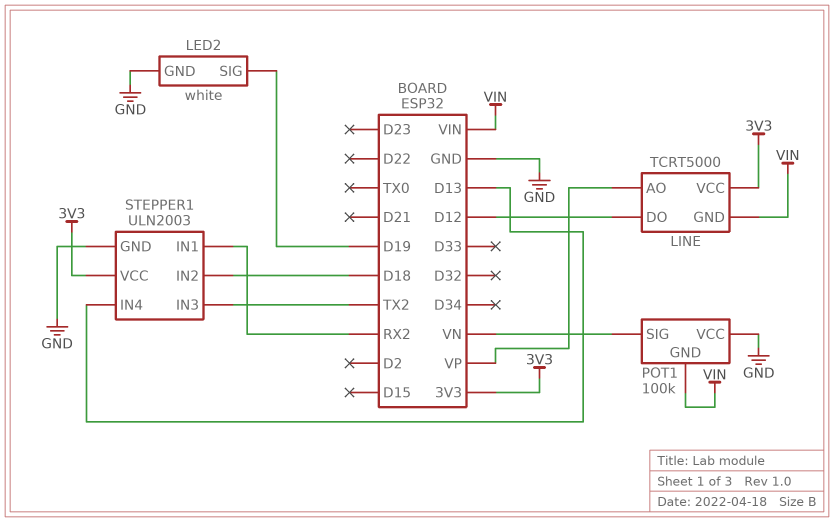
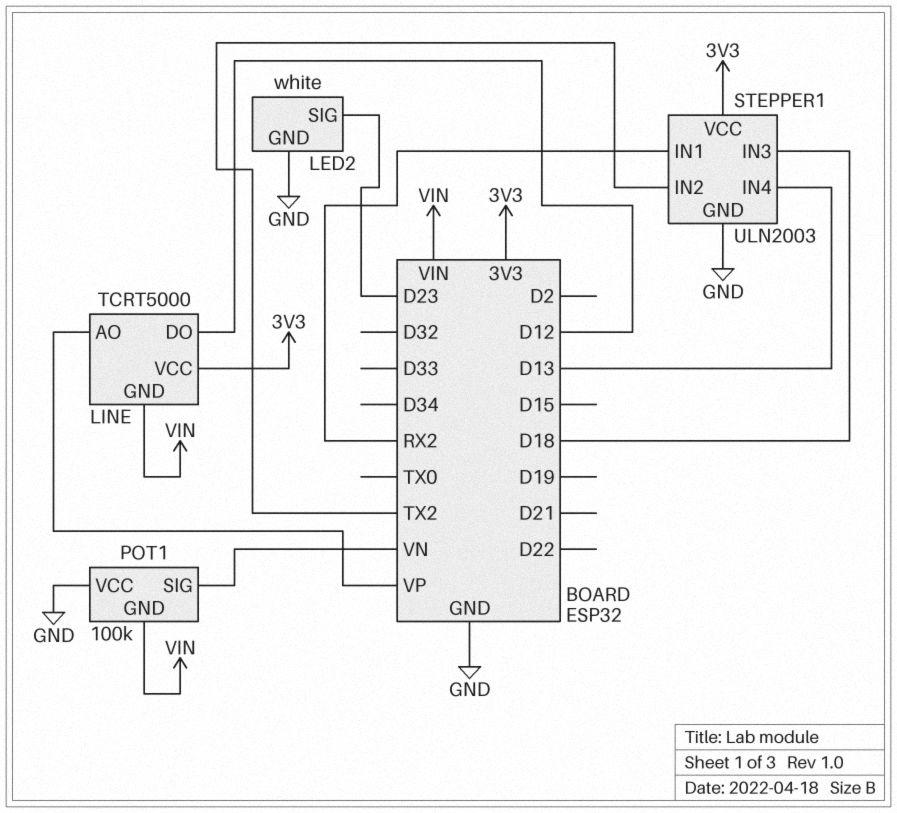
LED2 pin SIG: D19 -> D23
STEPPER1 pin IN2: D18 -> TX2
STEPPER1 pin IN3: TX2 -> D18

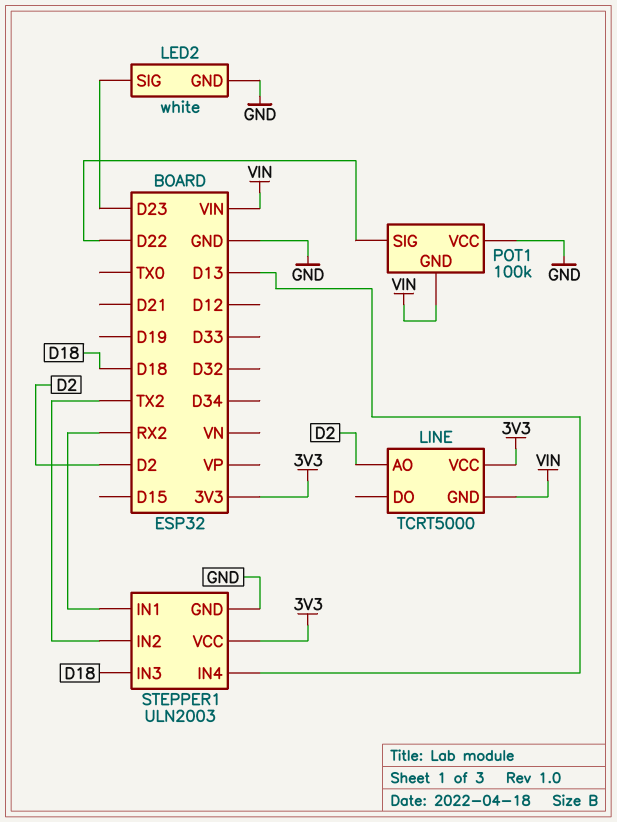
LINE pin AO: VP -> D2
LINE pin DO: D12 -> none
POT1 pin SIG: VN -> D22

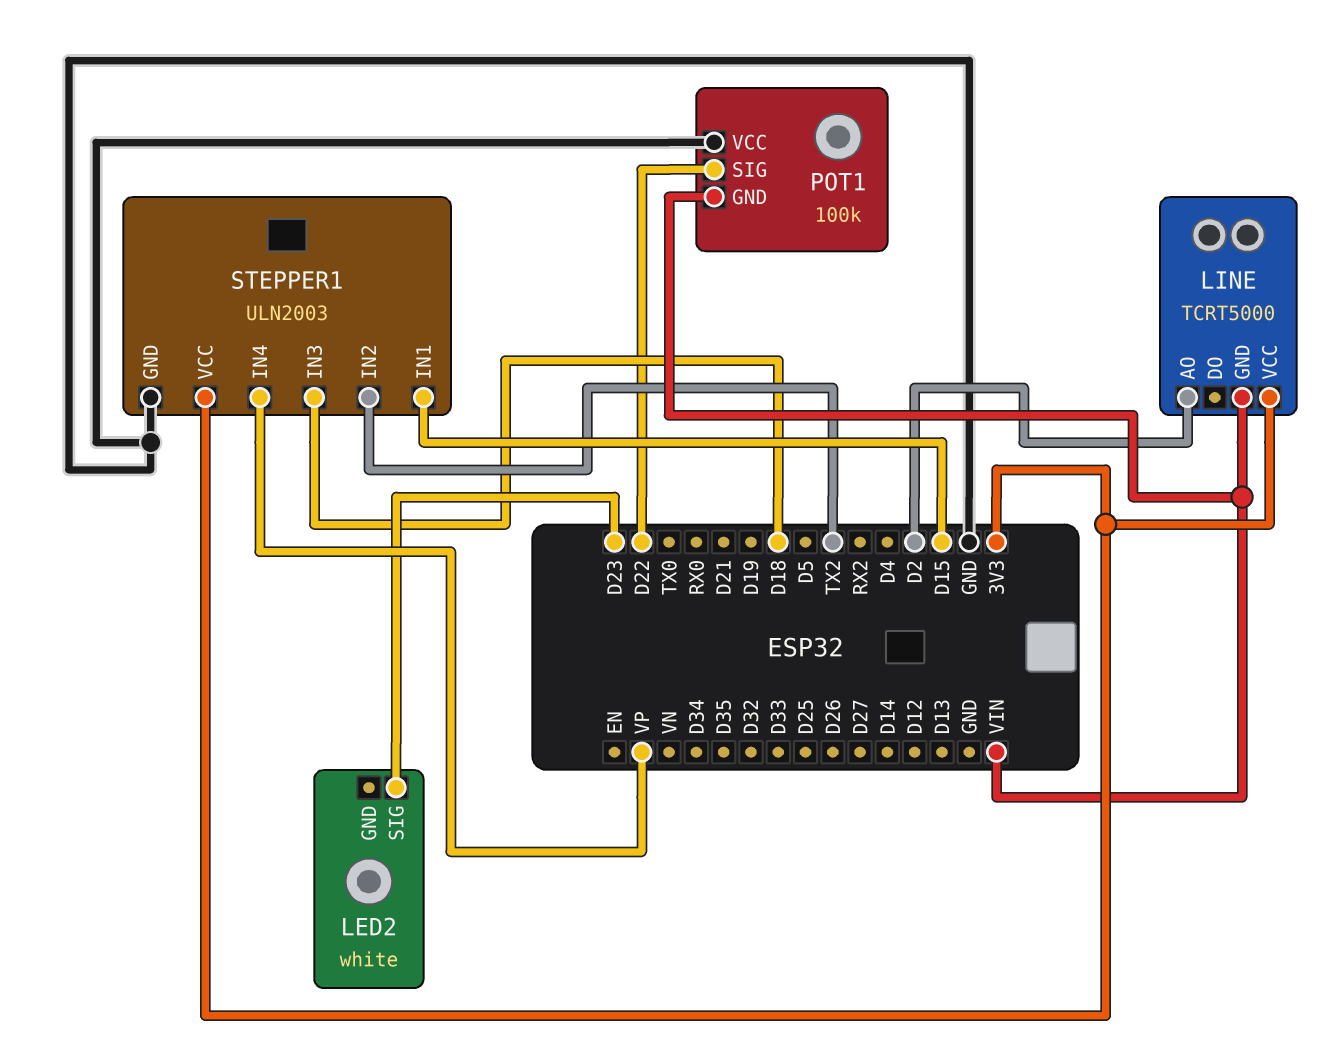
LED2 pin GND: GND -> none
STEPPER1 pin IN1: RX2 -> D15
STEPPER1 pin IN4: D13 -> VP

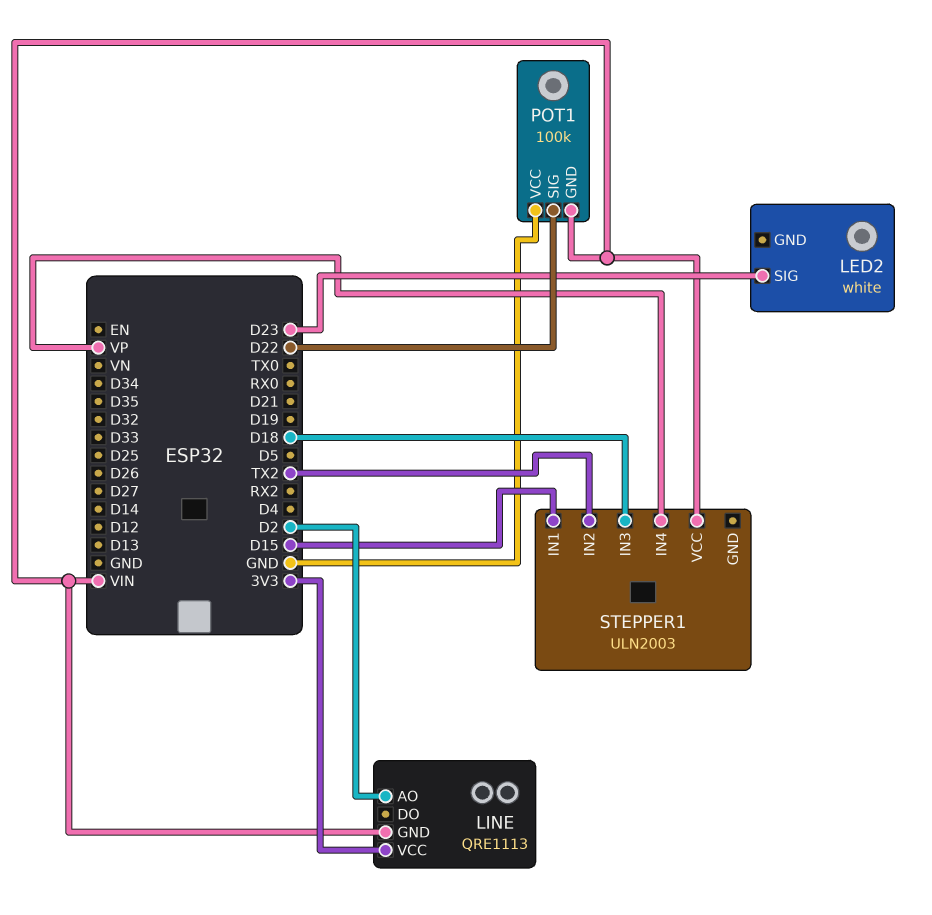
LINE: TCRT5000 -> QRE1113
STEPPER1 pin GND: GND -> none
STEPPER1 pin VCC: 3V3 -> VIN

